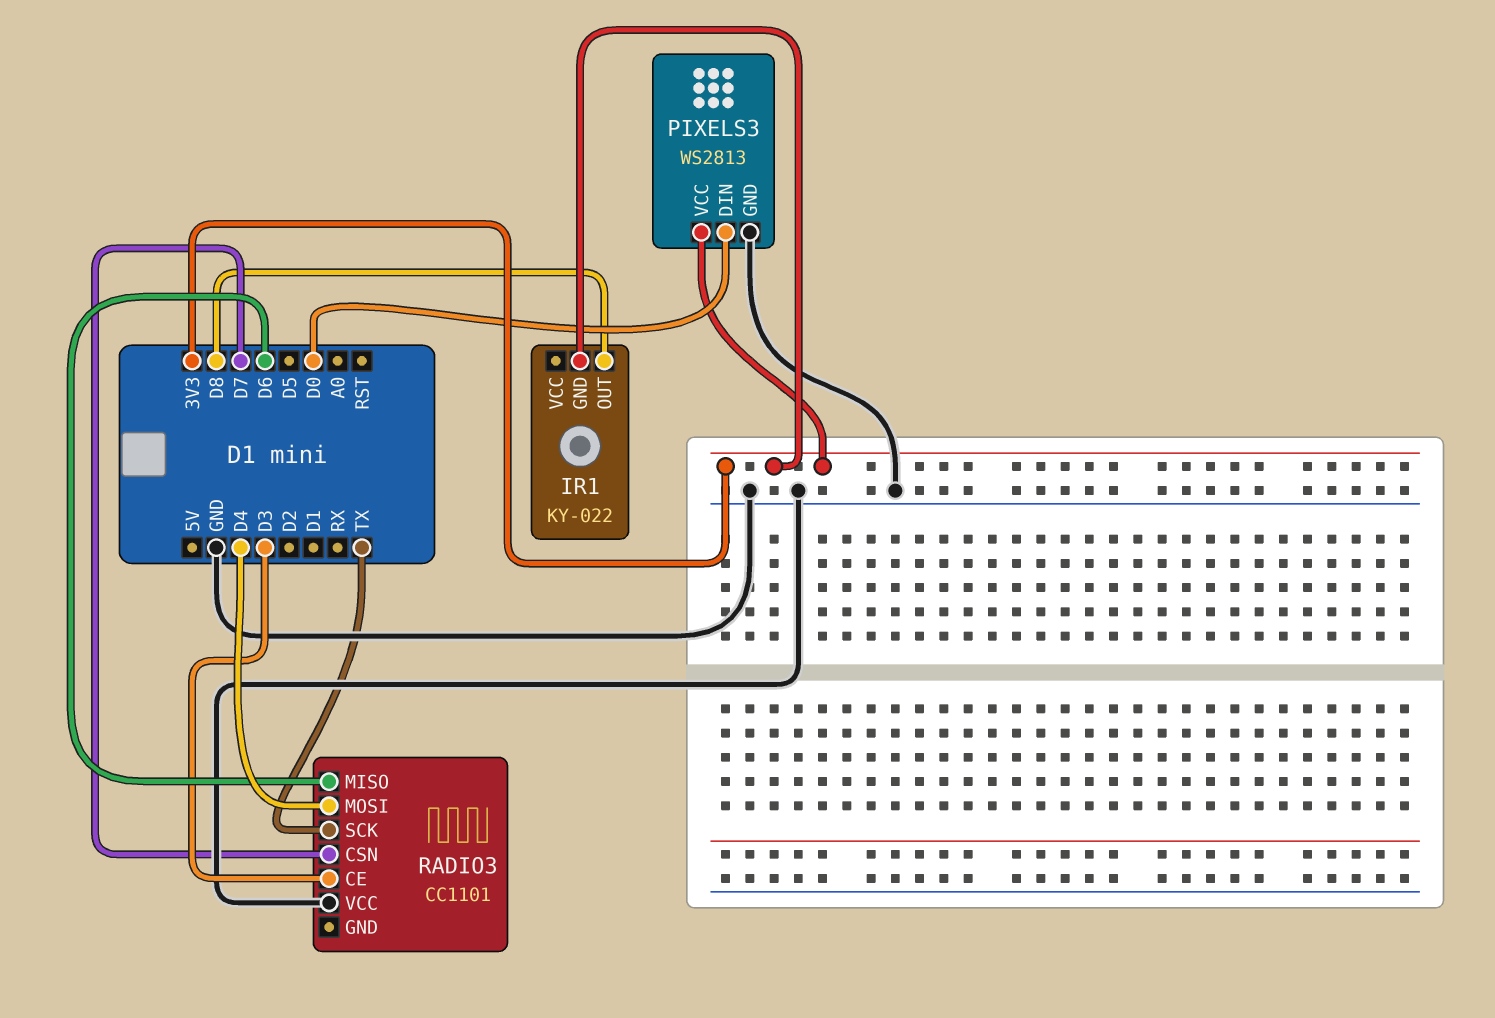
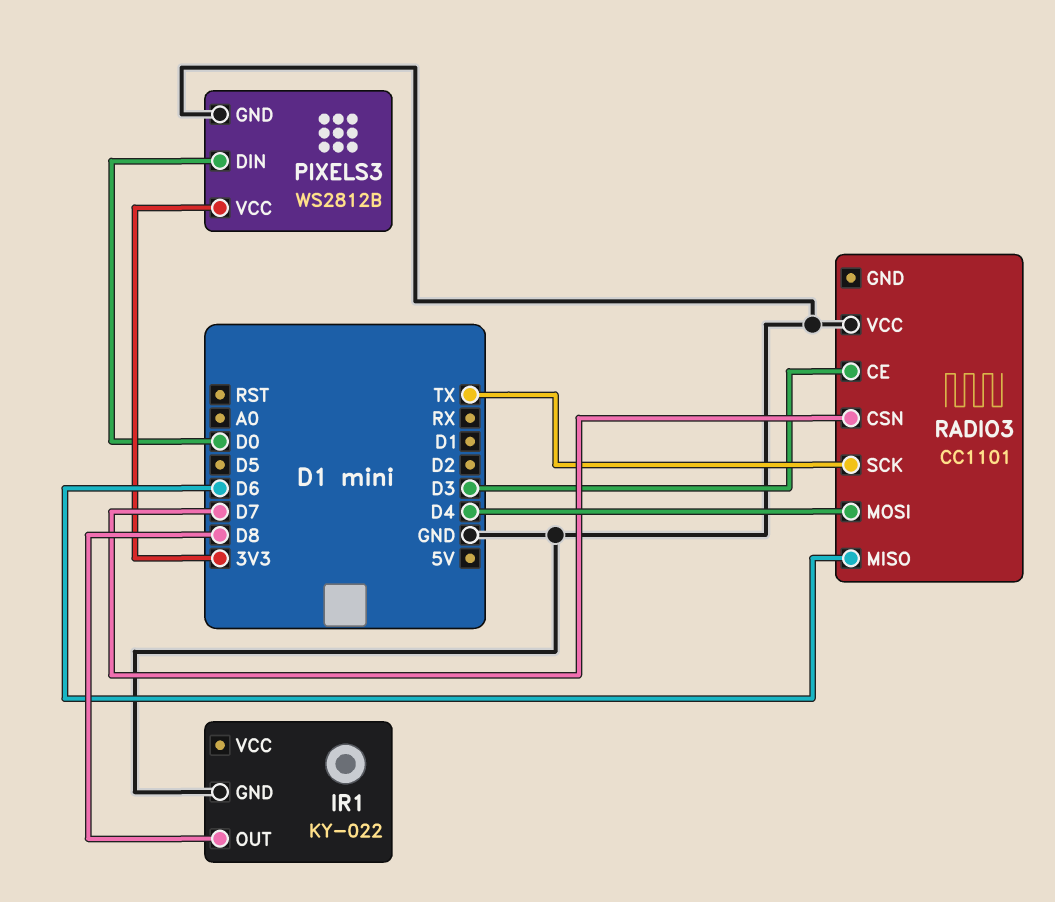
IR1 pin GND: 3V3 -> GND
PIXELS3: WS2813 -> WS2812B

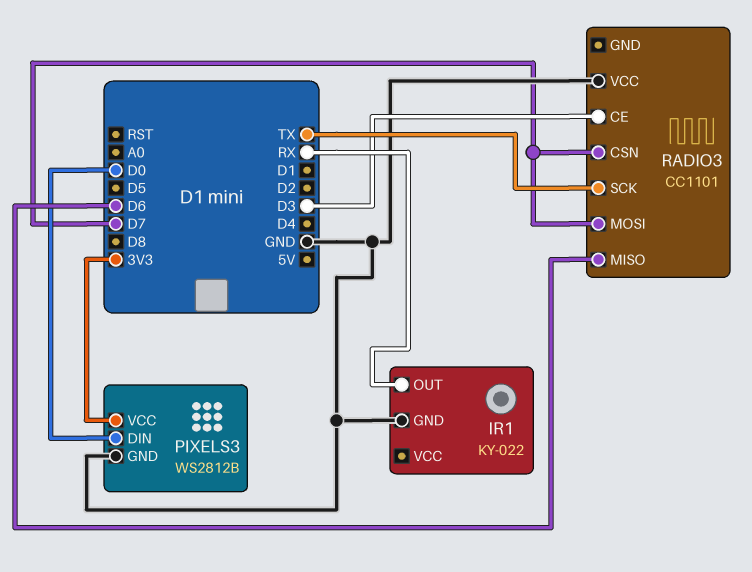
IR1 pin OUT: D8 -> RX
RADIO3 pin MOSI: D4 -> D7

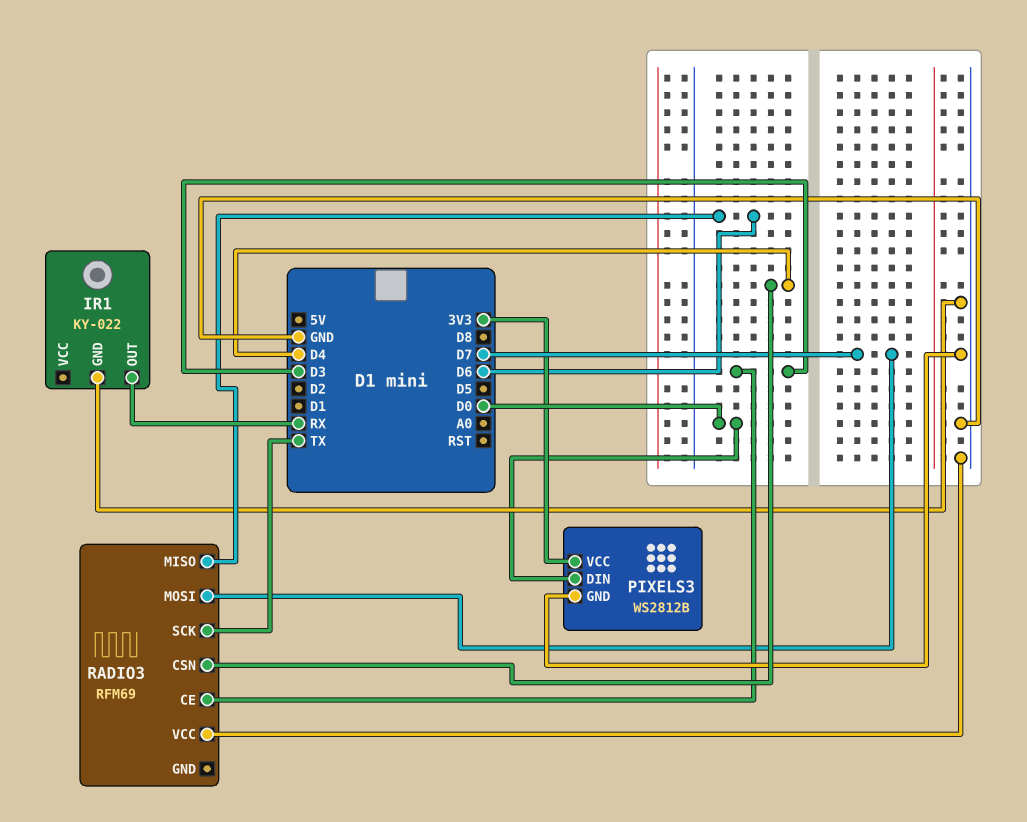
RADIO3: CC1101 -> RFM69
RADIO3 pin CSN: D7 -> D4

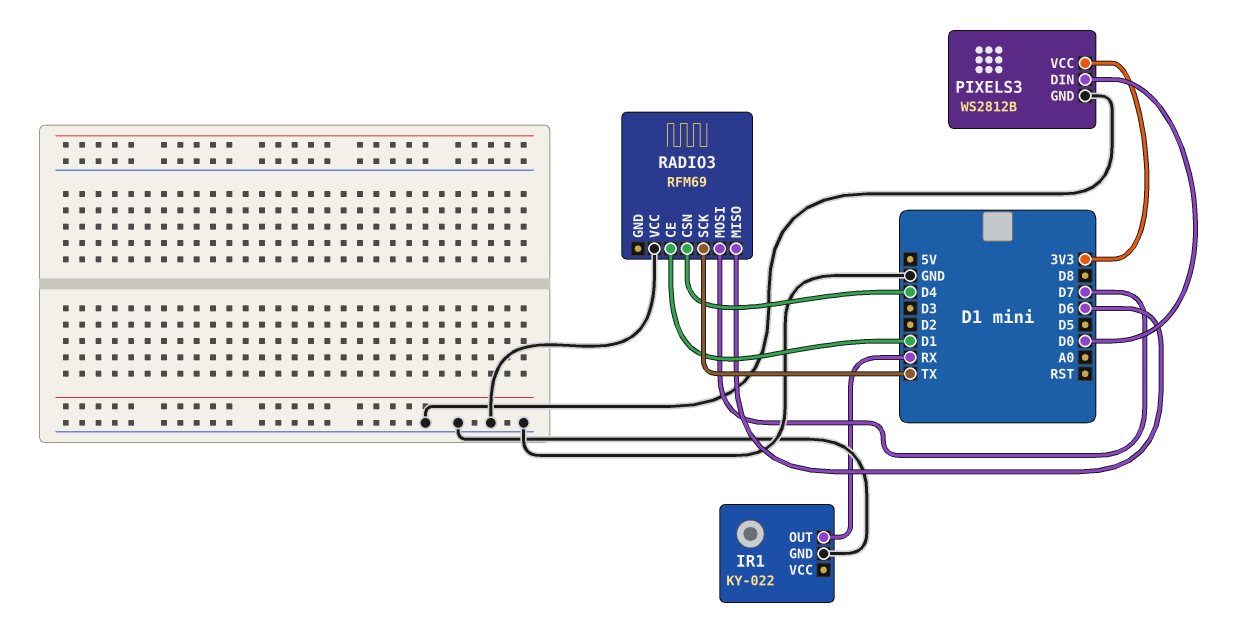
RADIO3 pin CE: D3 -> D1

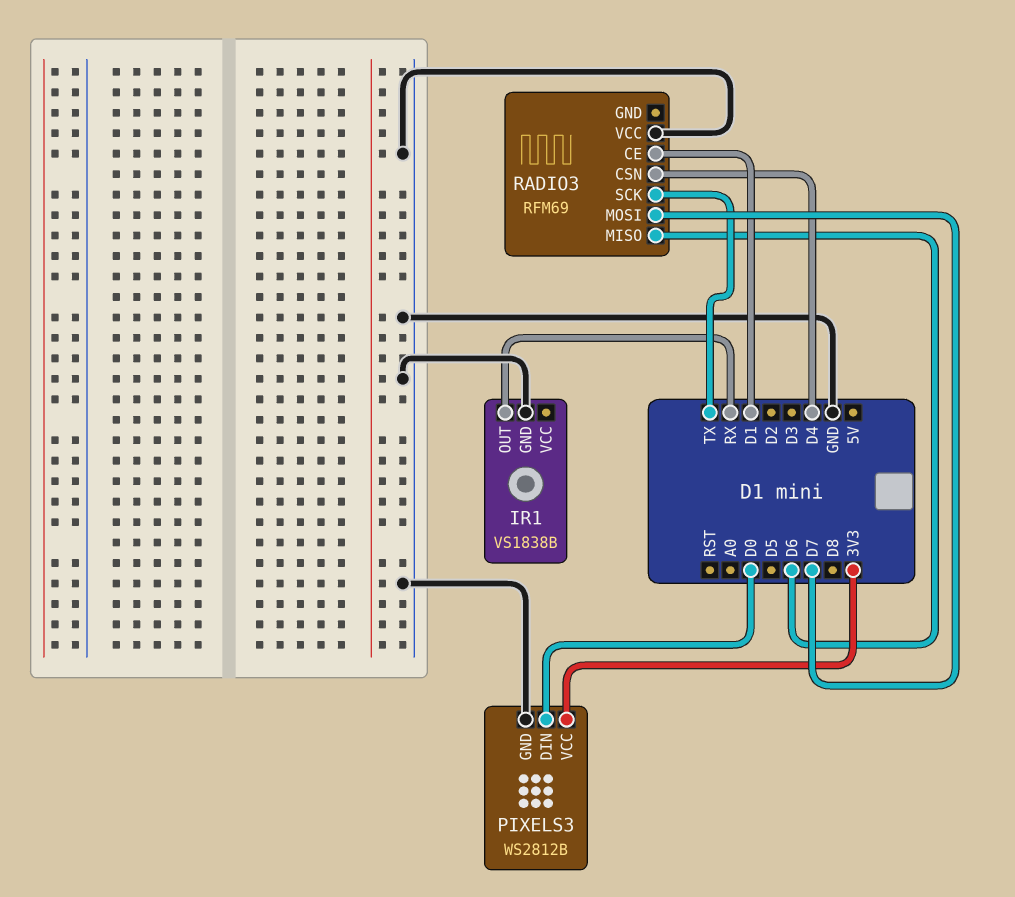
IR1: KY-022 -> VS1838B

